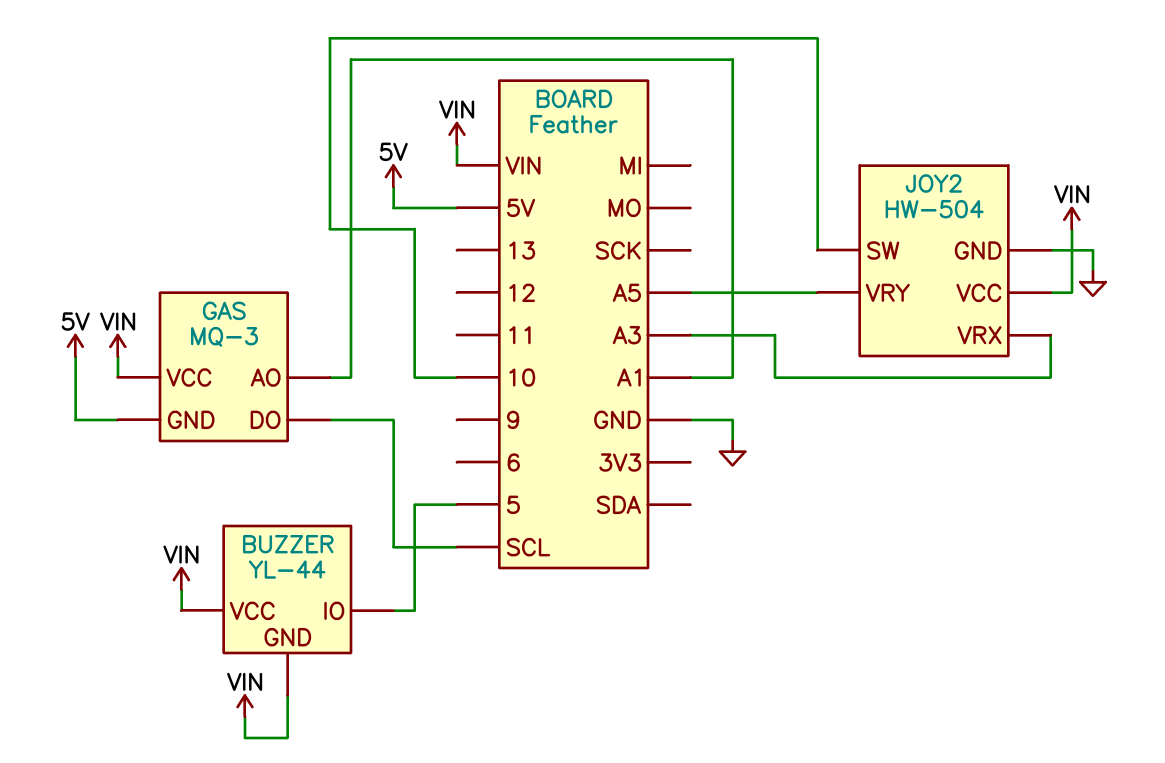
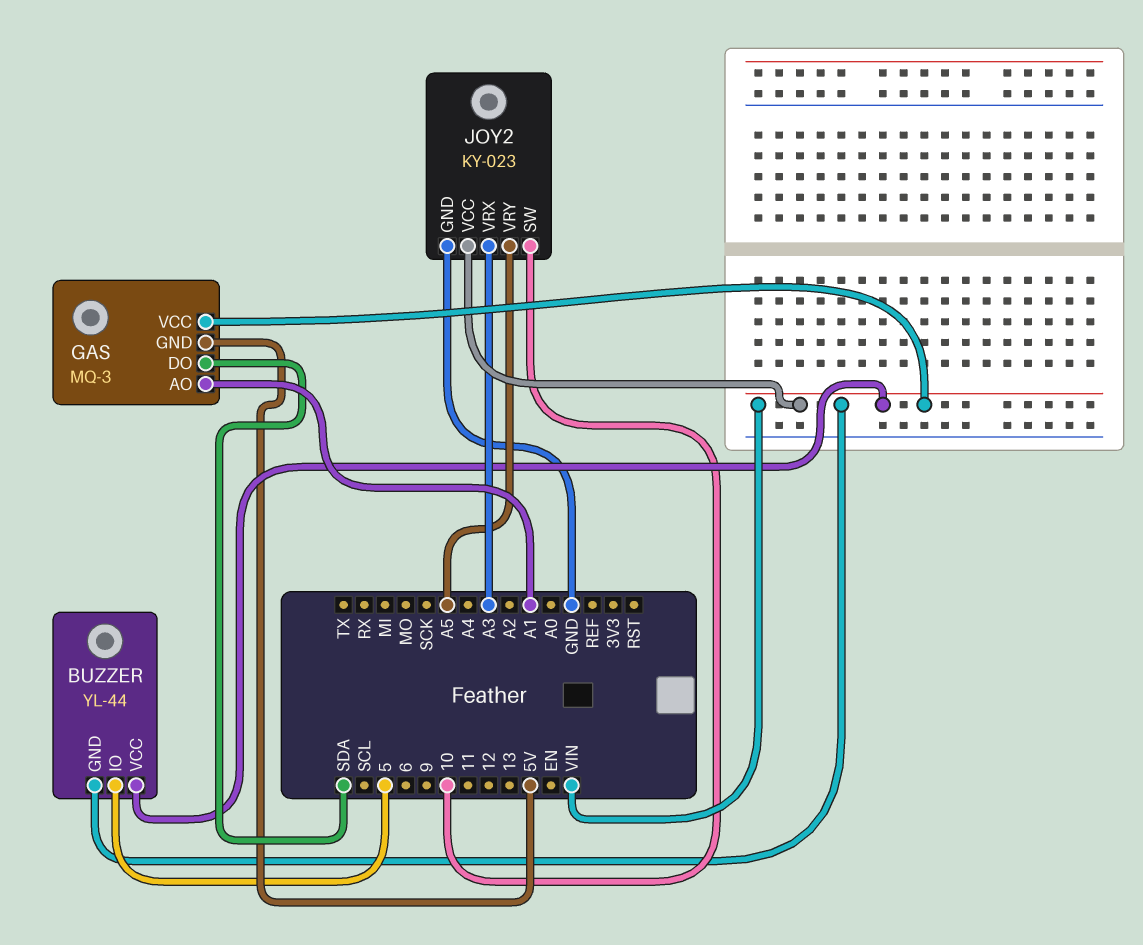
GAS pin DO: SCL -> SDA
JOY2: HW-504 -> KY-023

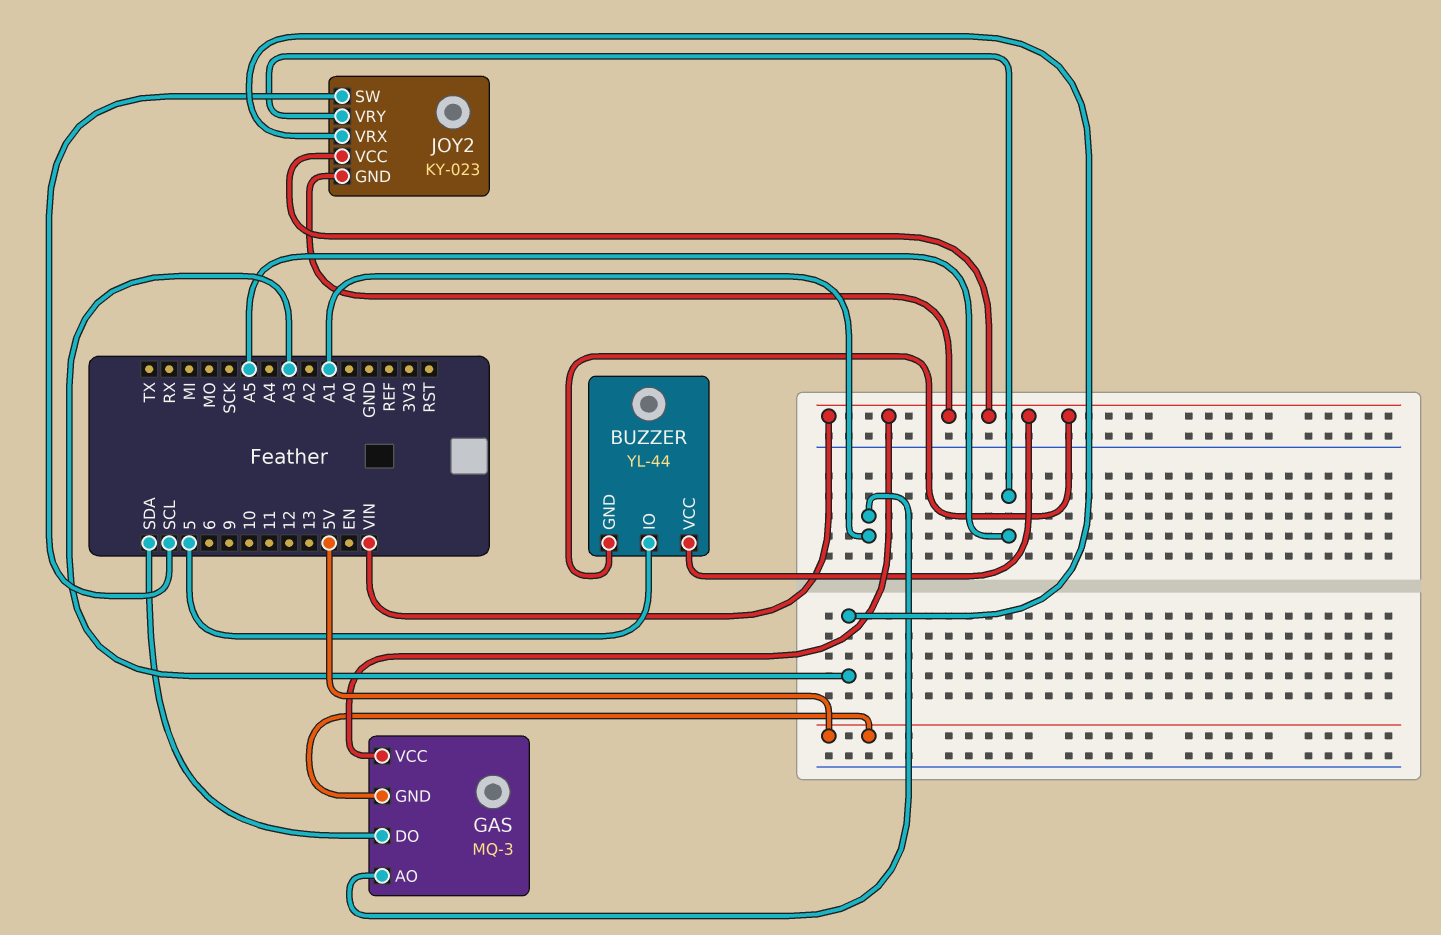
JOY2 pin GND: GND -> VIN
JOY2 pin SW: 10 -> SCL

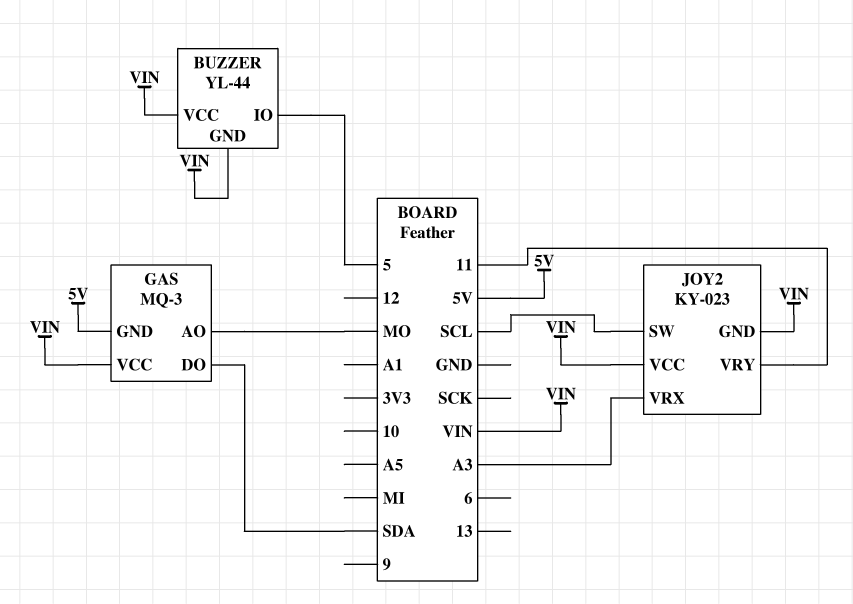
GAS pin AO: A1 -> MO
JOY2 pin VRY: A5 -> 11

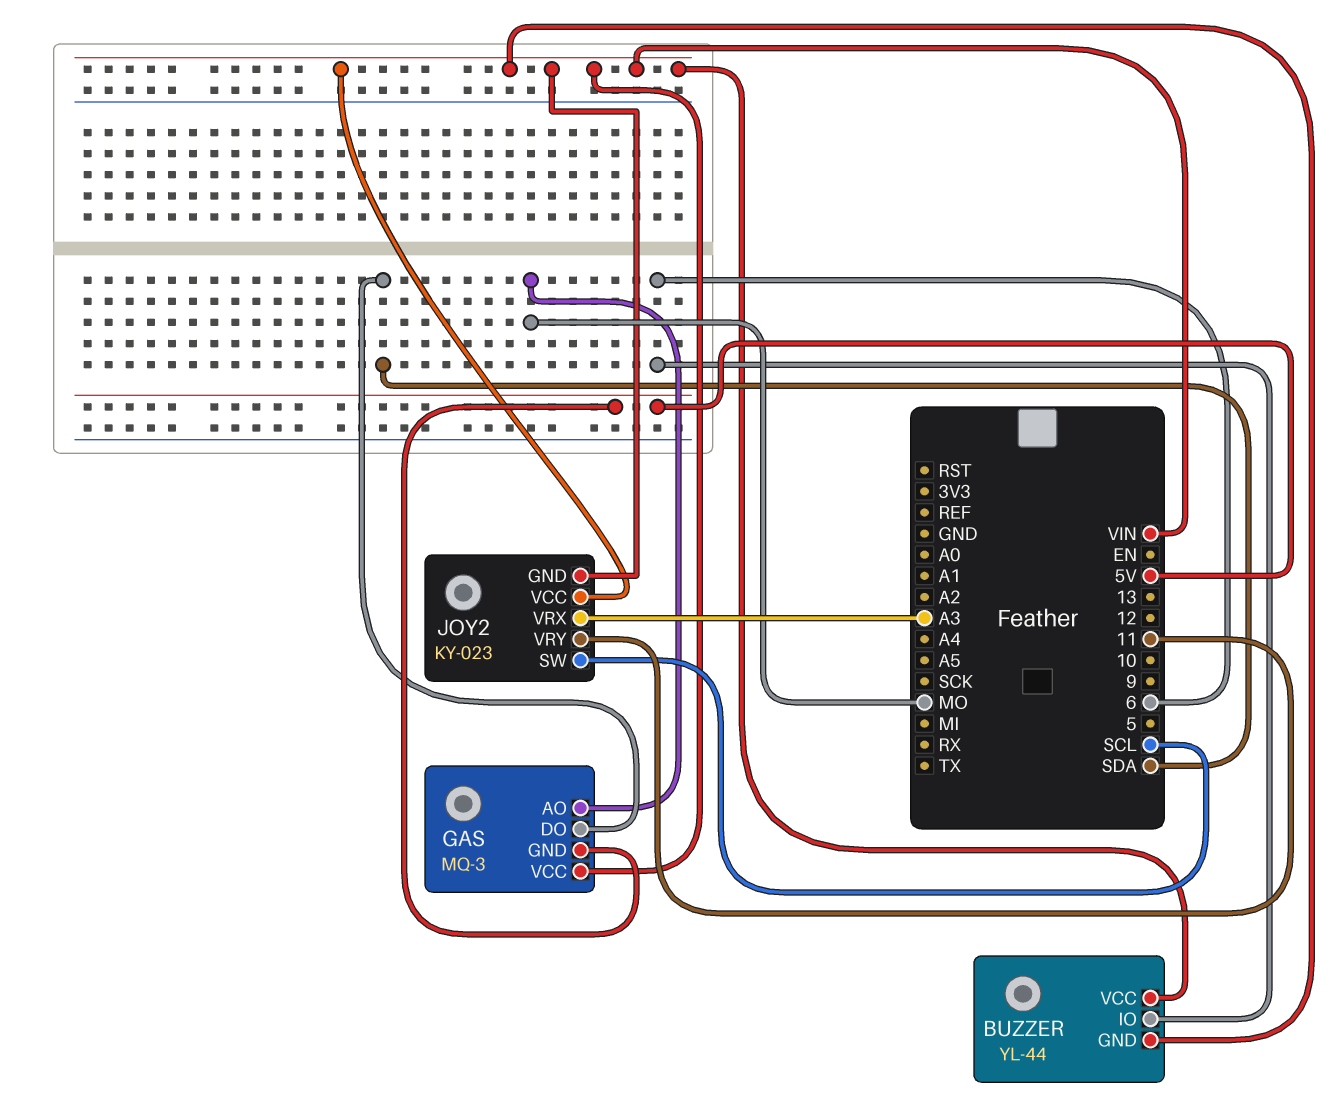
BUZZER pin IO: 5 -> 6

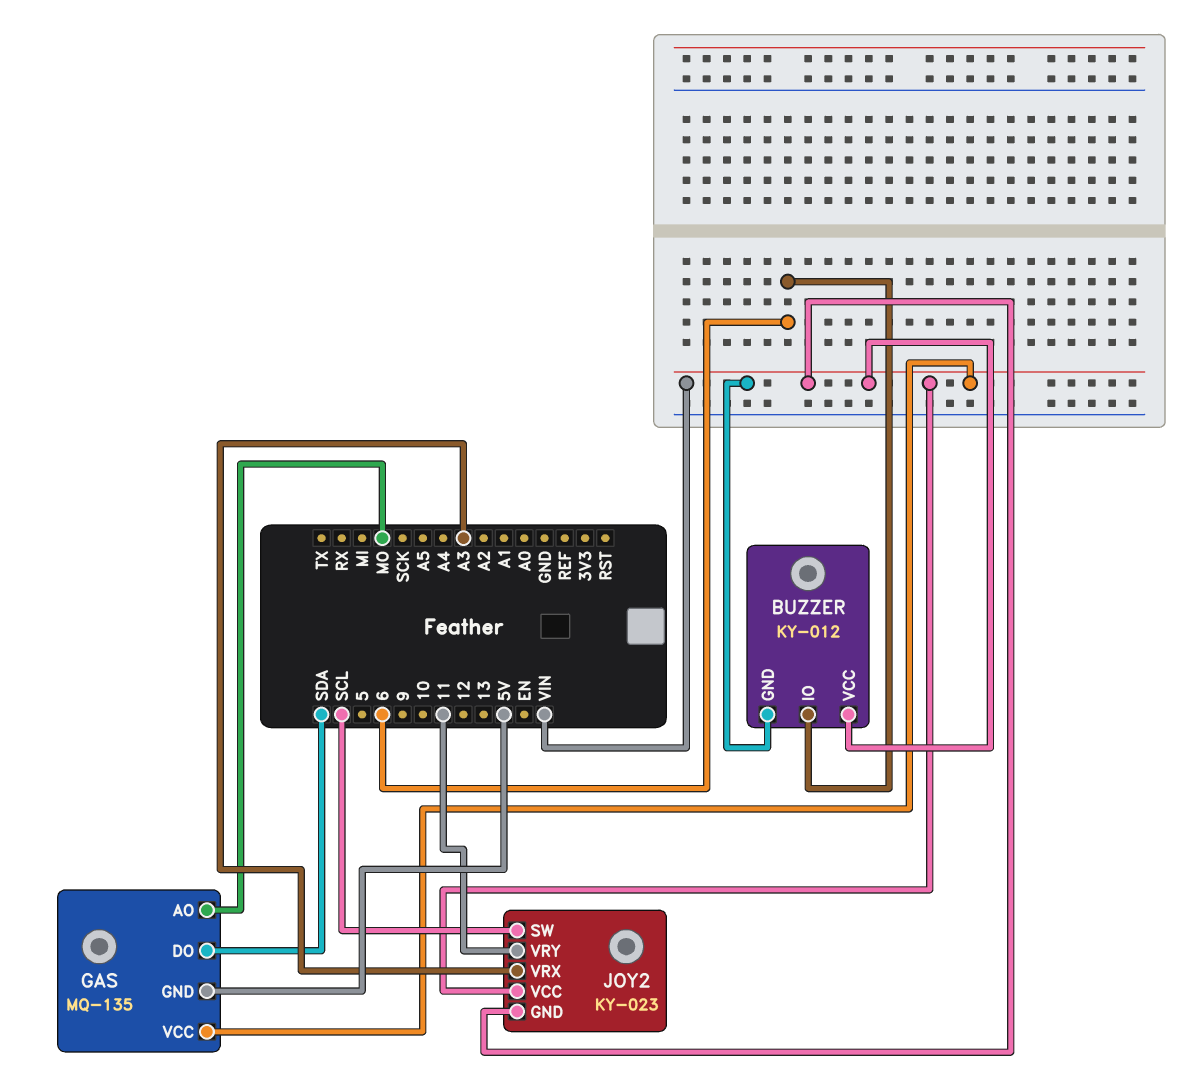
BUZZER: YL-44 -> KY-012
GAS: MQ-3 -> MQ-135

